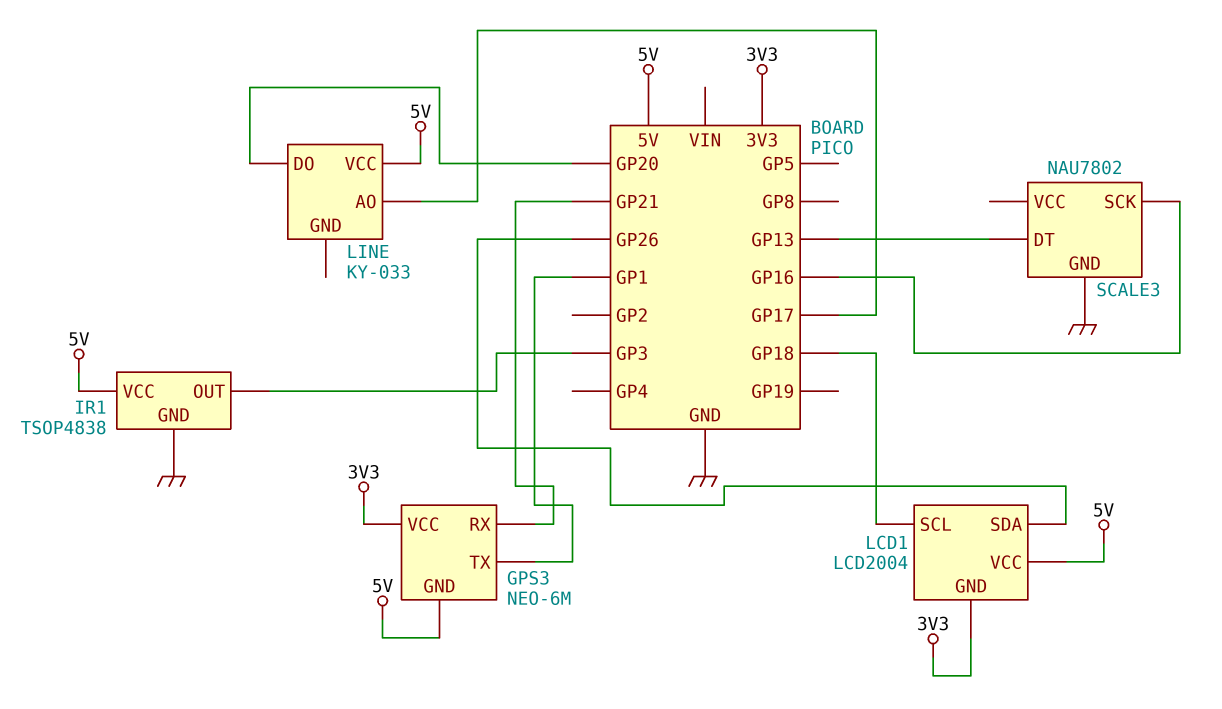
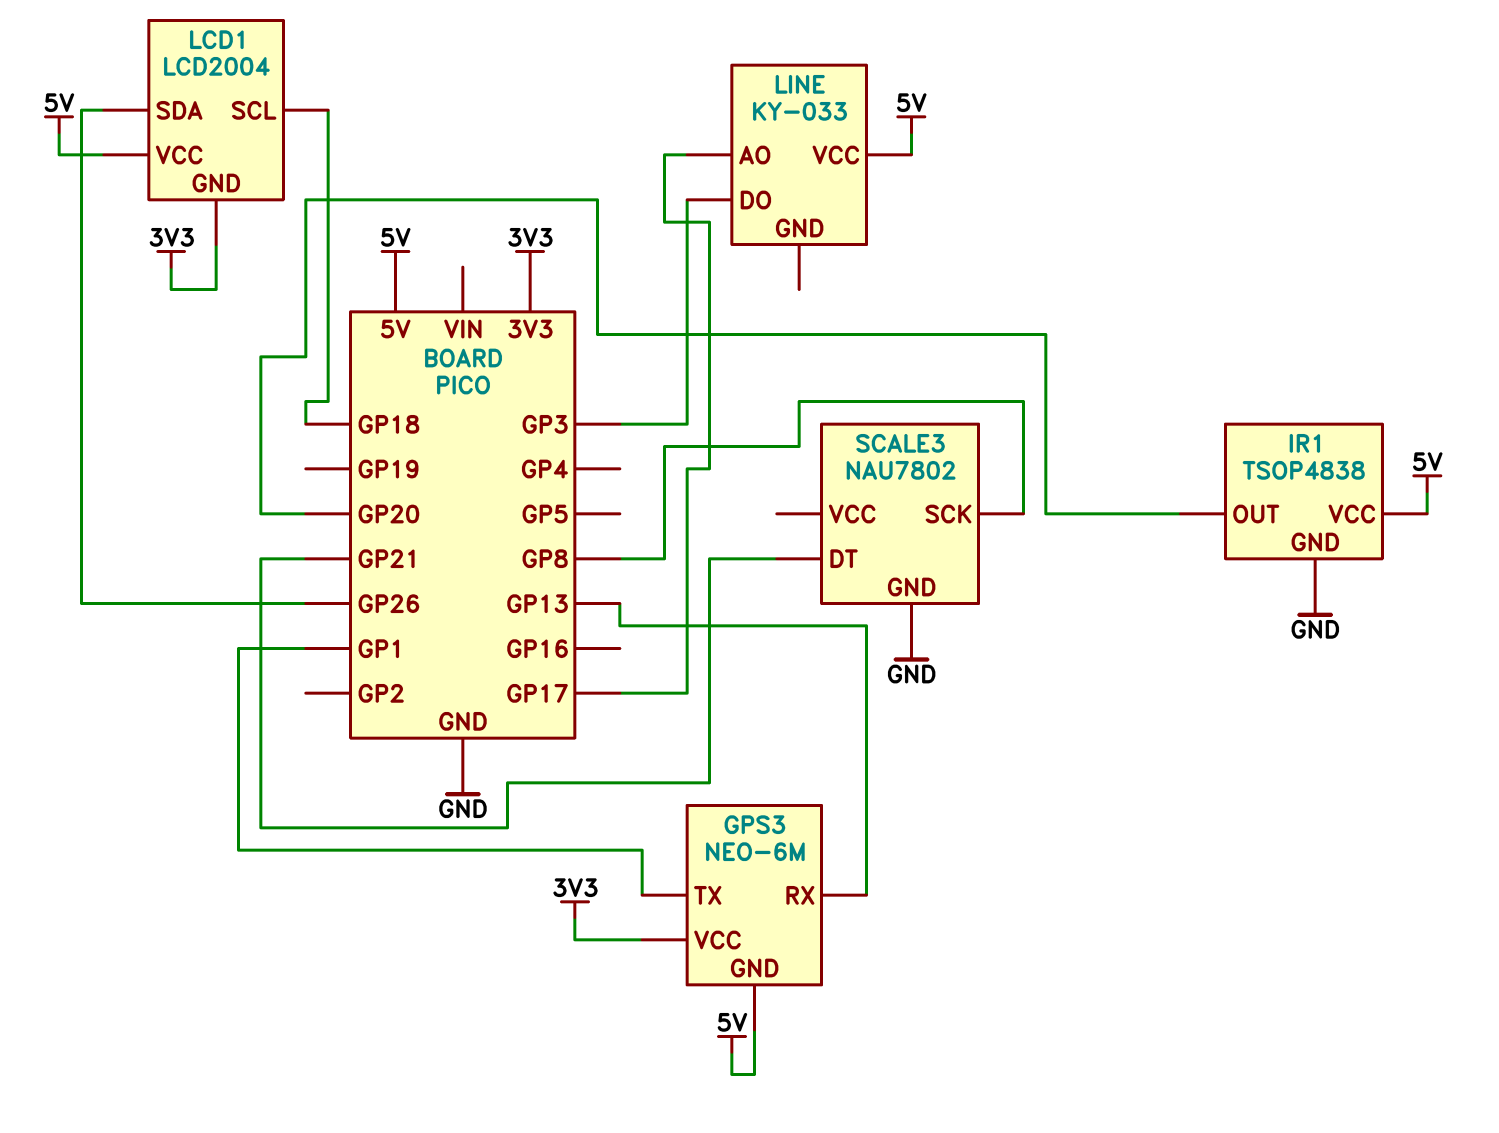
GPS3 pin RX: GP21 -> GP13
IR1 pin OUT: GP3 -> GP20
LINE pin DO: GP20 -> GP3
SCALE3 pin DT: GP13 -> GP21
SCALE3 pin SCK: GP16 -> GP8

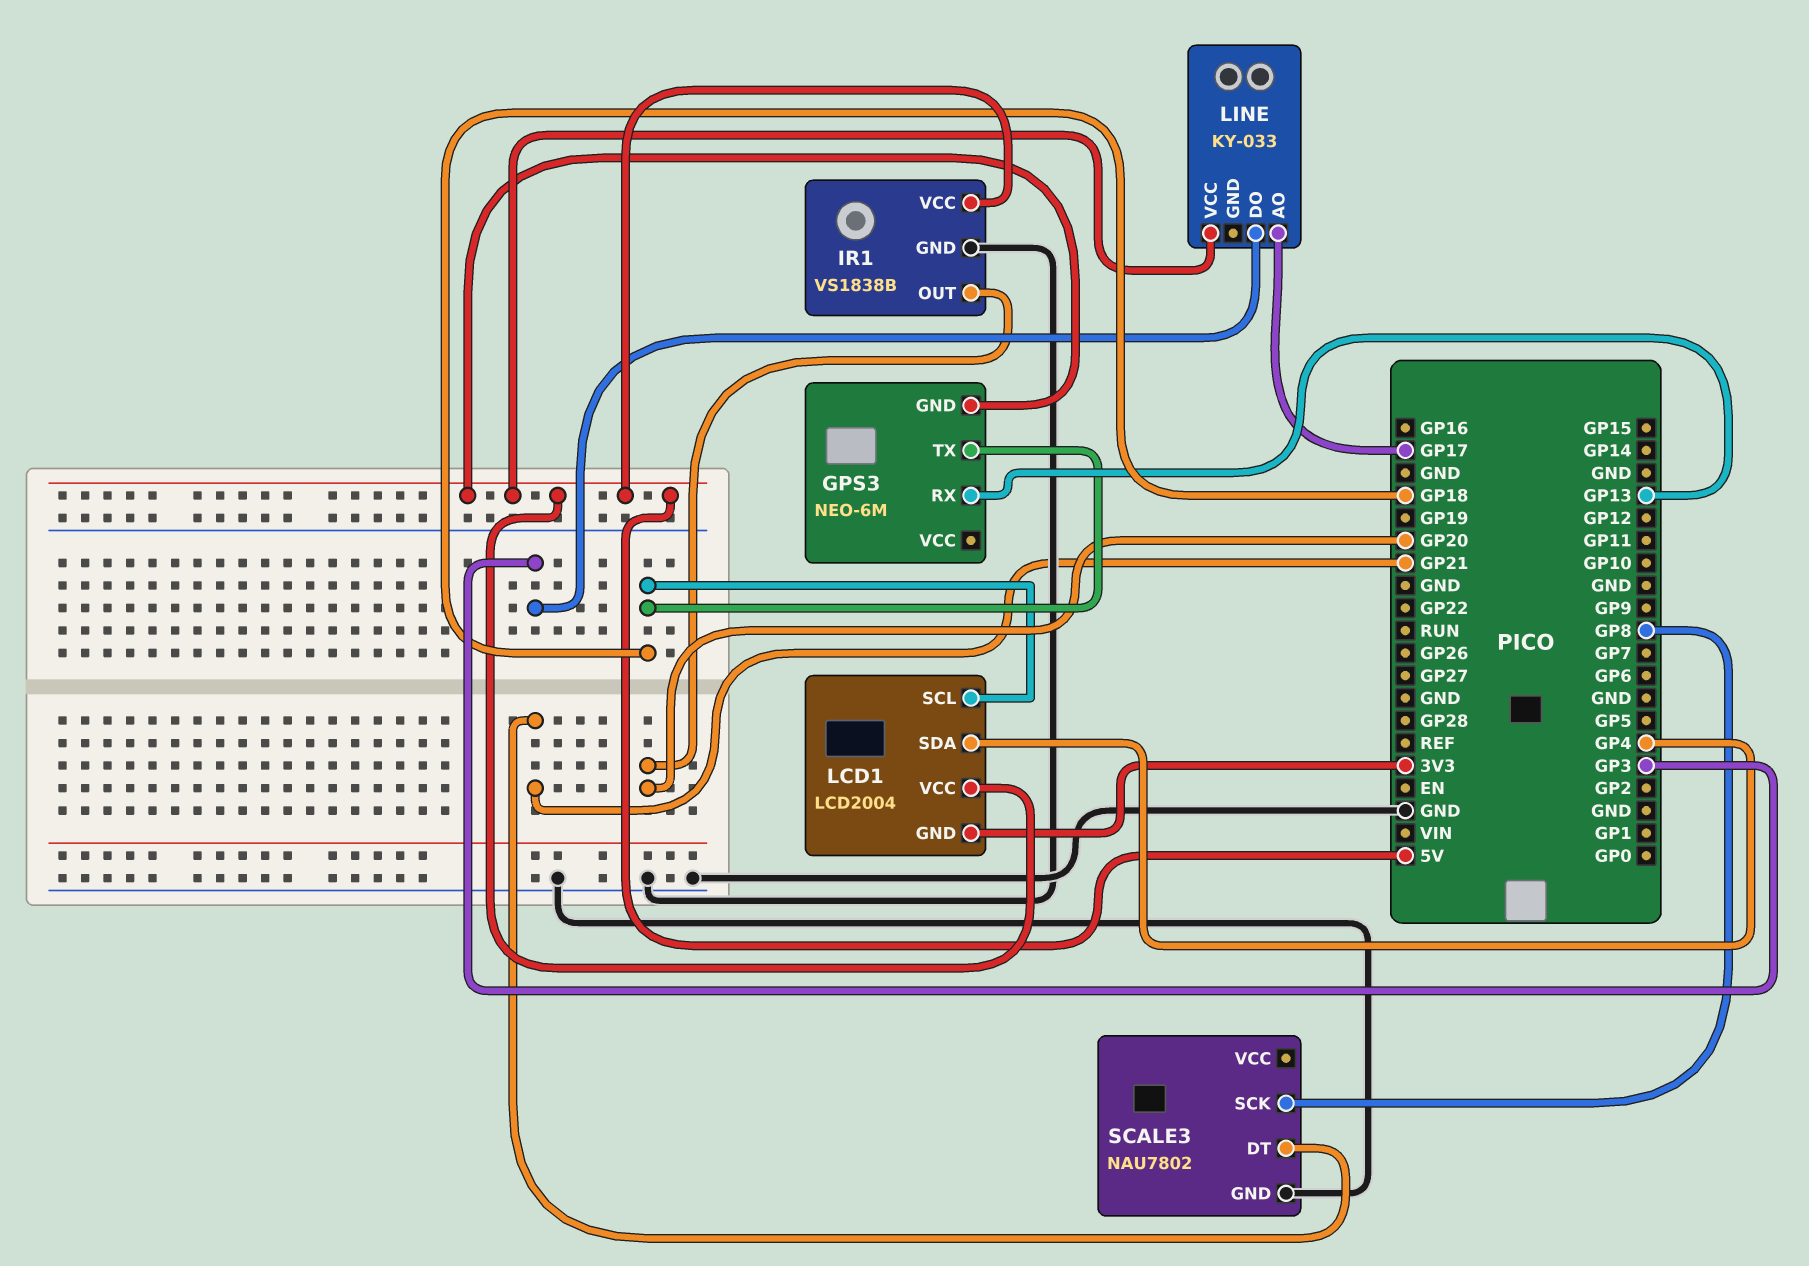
GPS3 pin TX: GP1 -> GP18
GPS3 pin VCC: 3V3 -> none
IR1: TSOP4838 -> VS1838B
LCD1 pin SDA: GP26 -> GP4

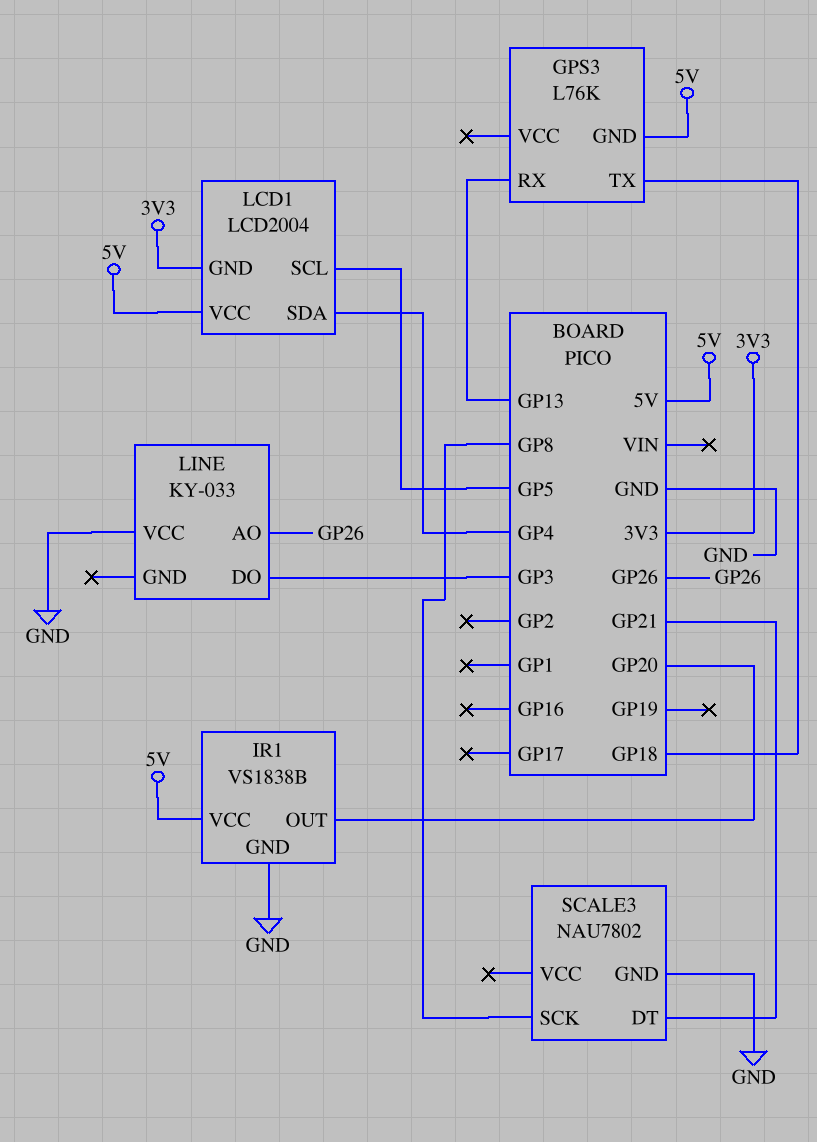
GPS3: NEO-6M -> L76K
LCD1 pin SCL: GP18 -> GP5
LINE pin AO: GP17 -> GP26
LINE pin VCC: 5V -> GND

